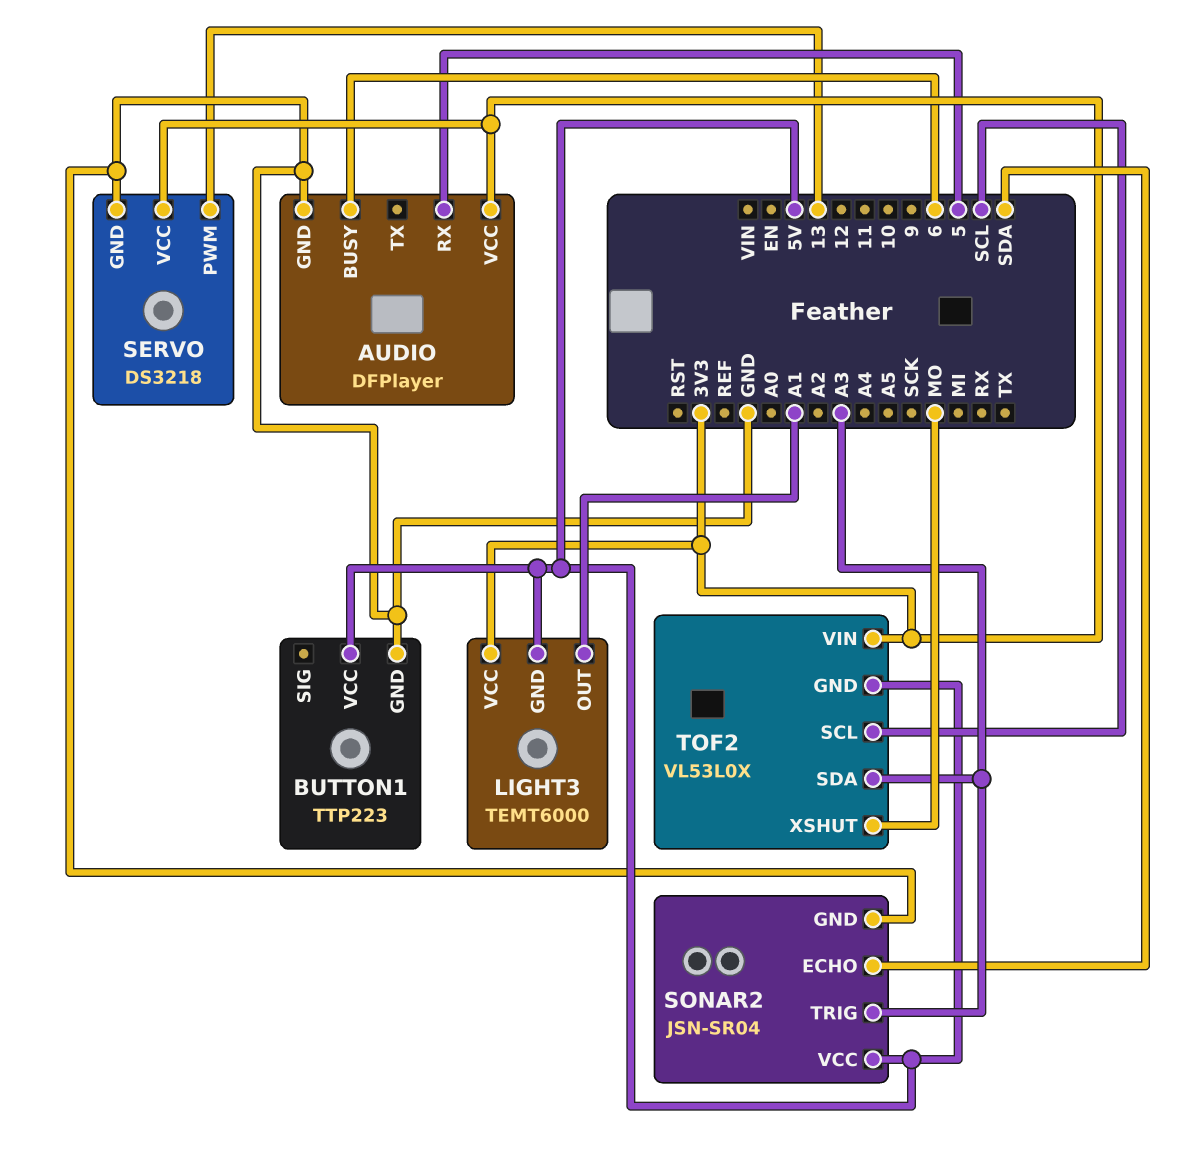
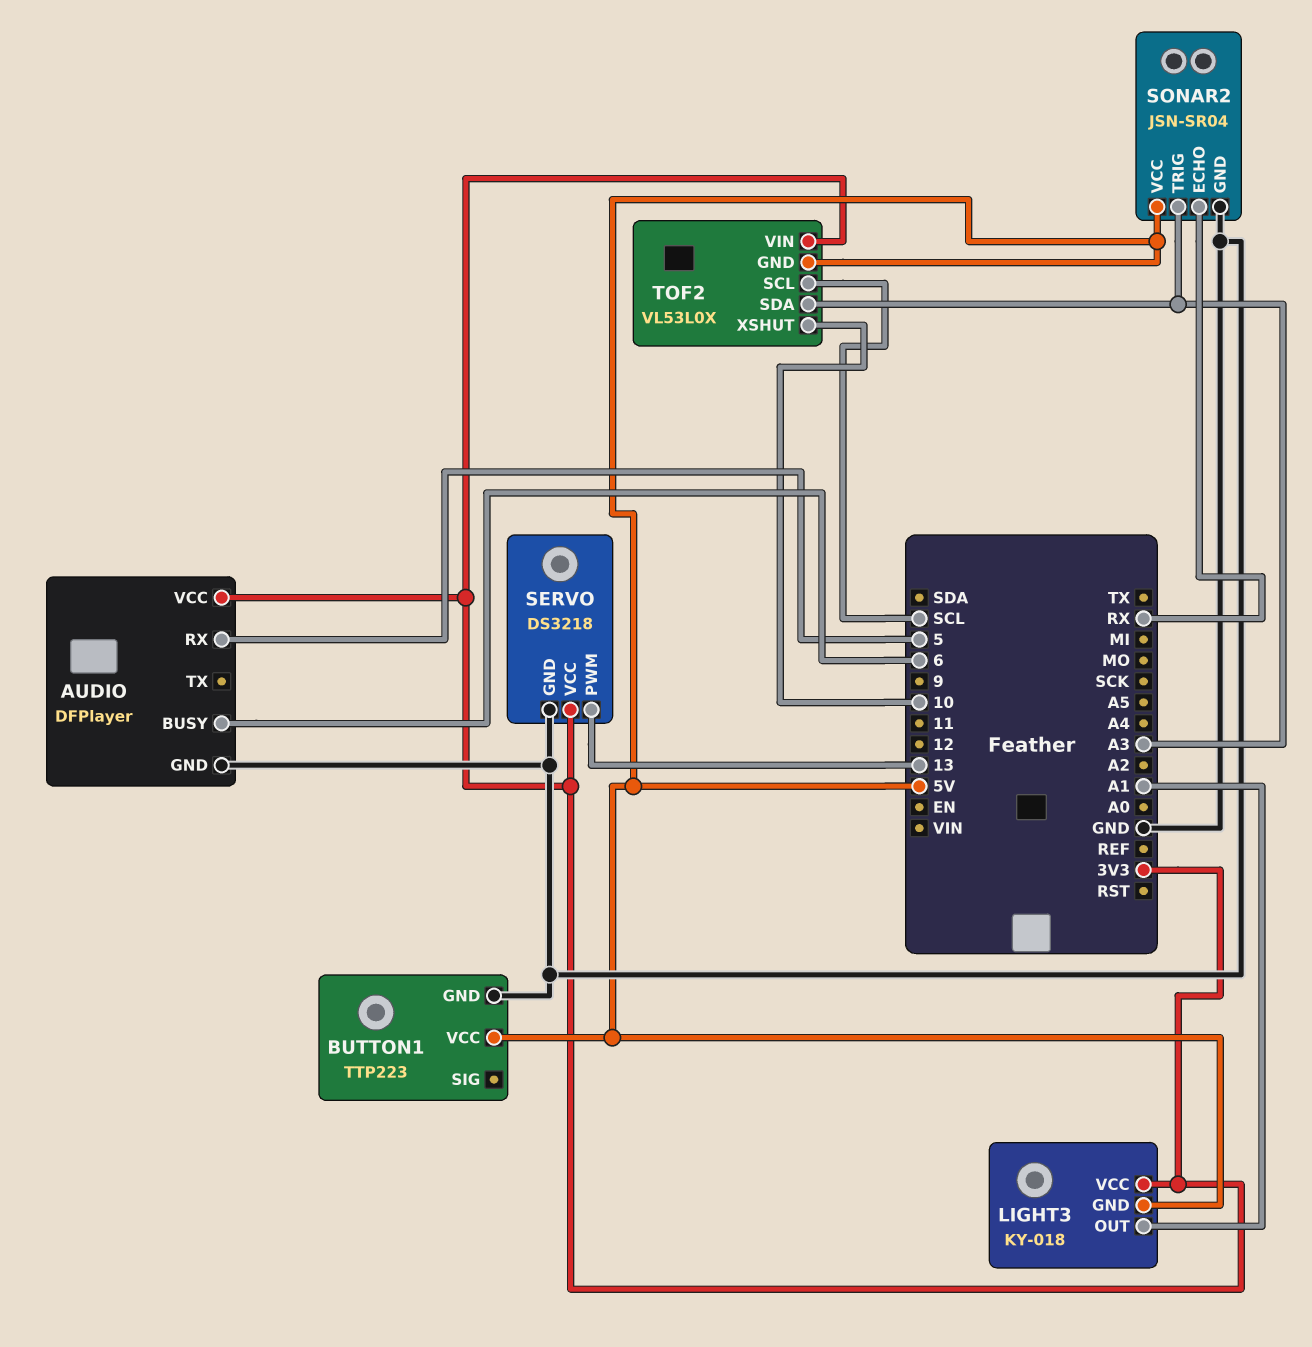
LIGHT3: TEMT6000 -> KY-018
SONAR2 pin ECHO: SDA -> RX
TOF2 pin XSHUT: MO -> 10

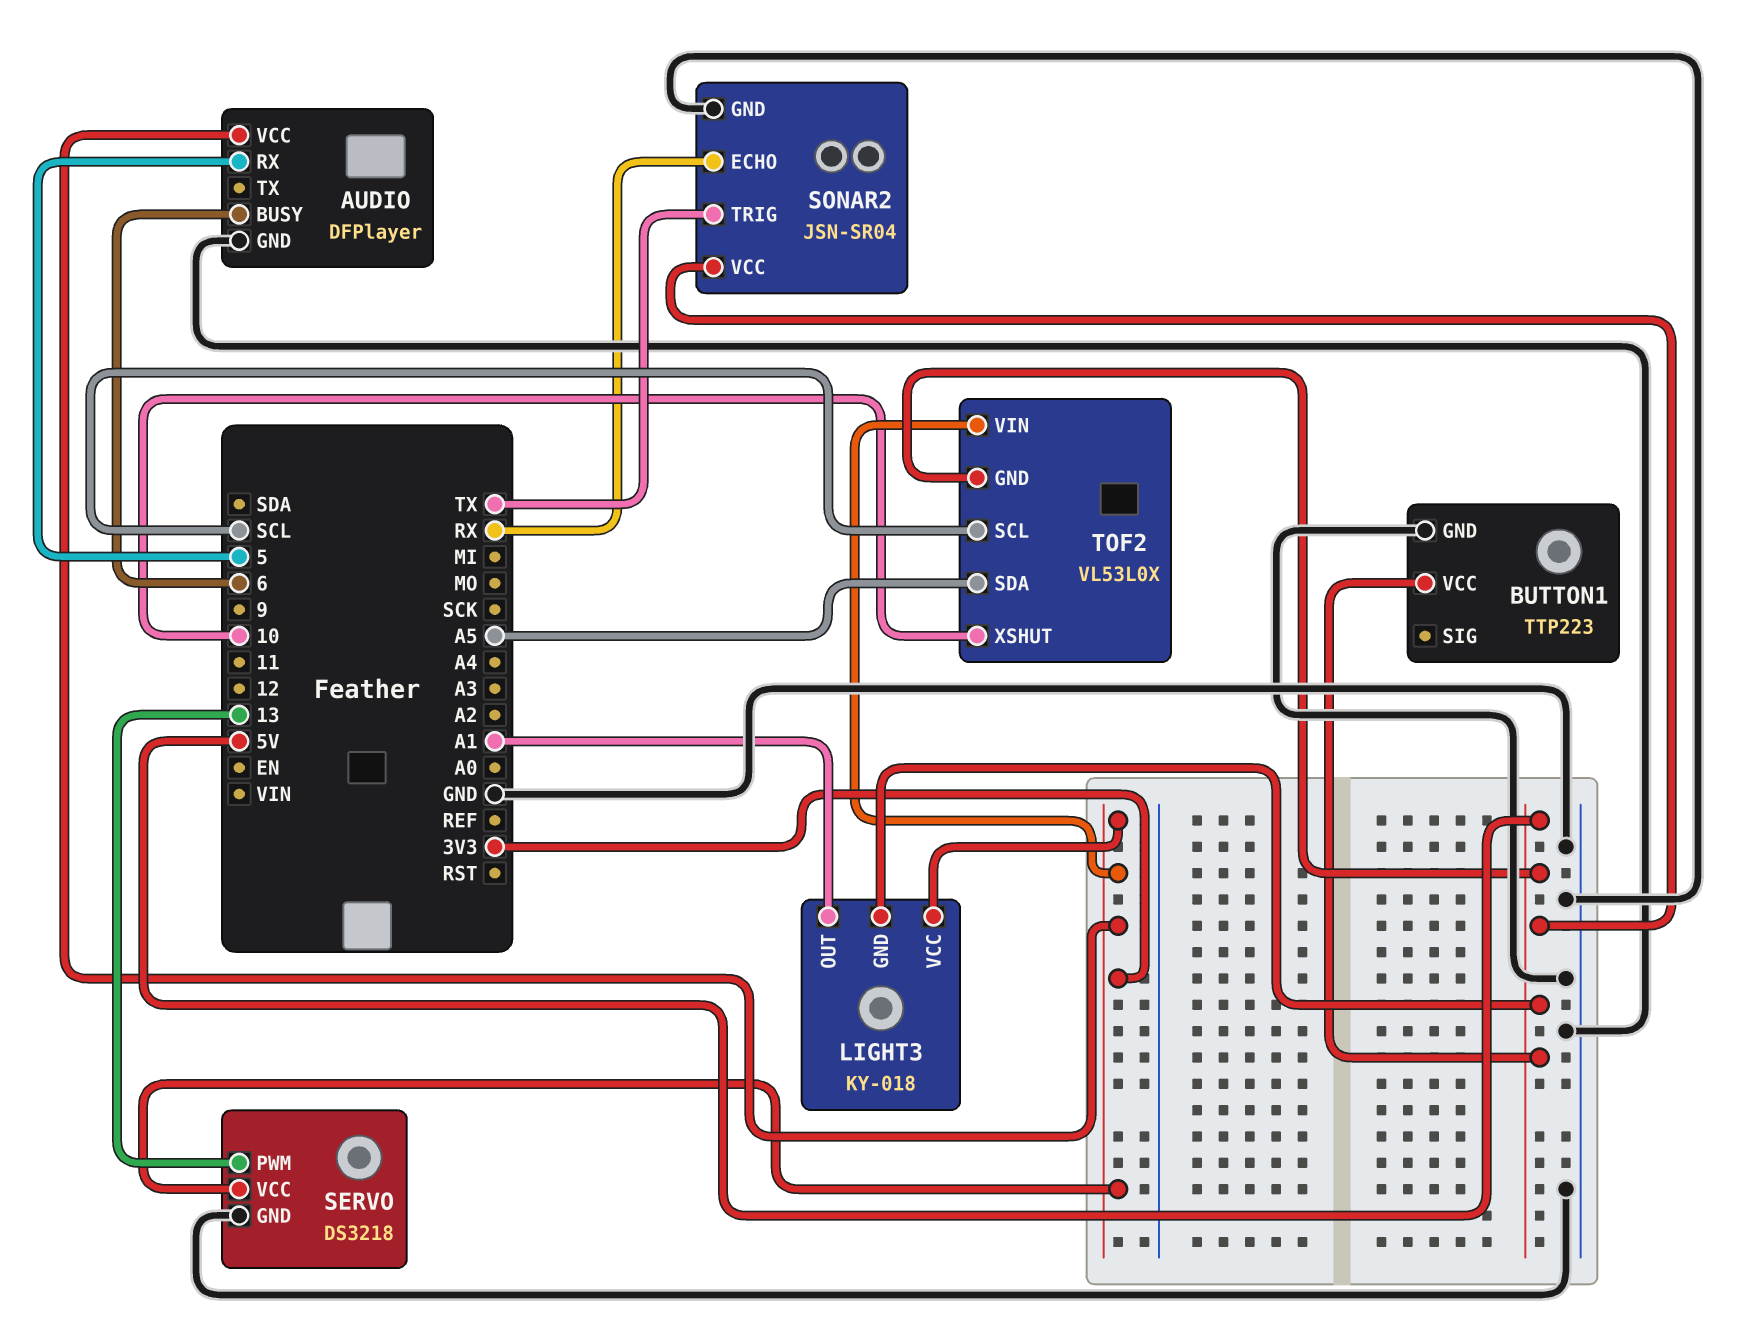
SONAR2 pin TRIG: A3 -> TX
TOF2 pin SDA: A3 -> A5

